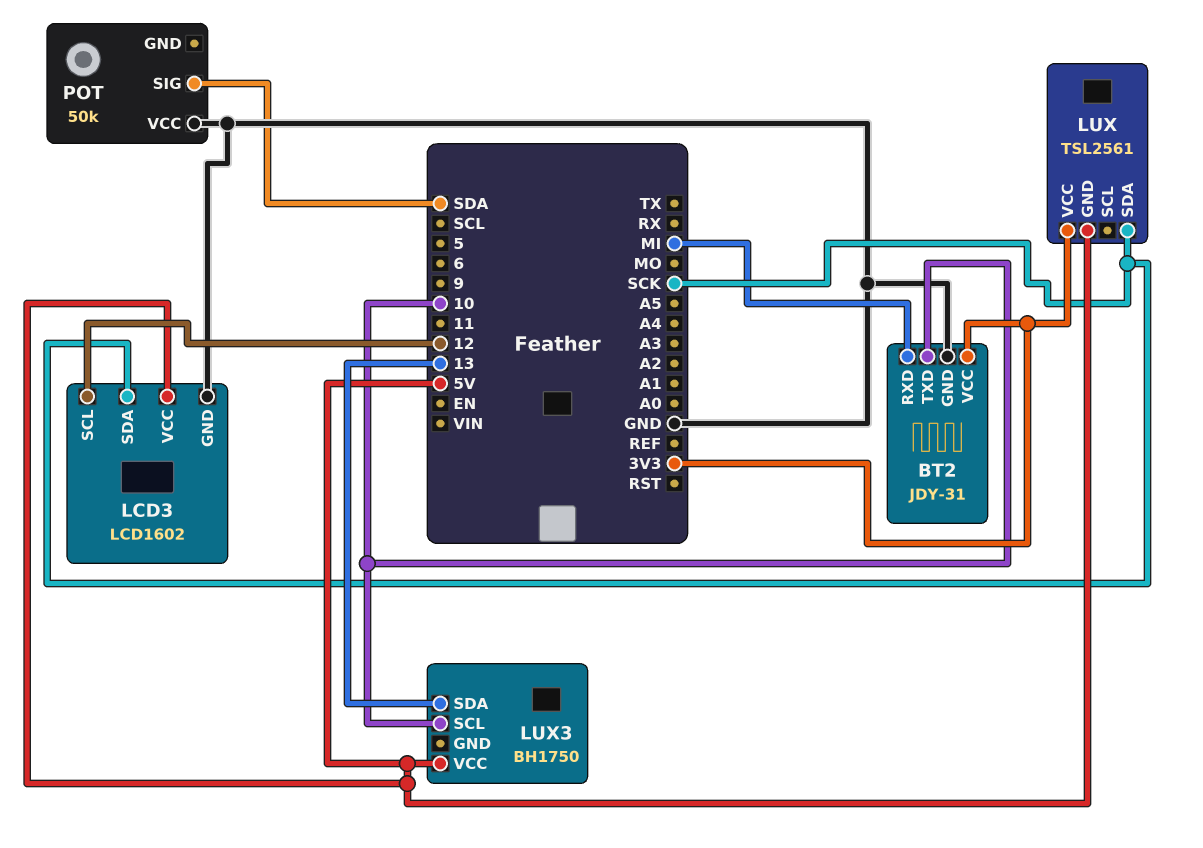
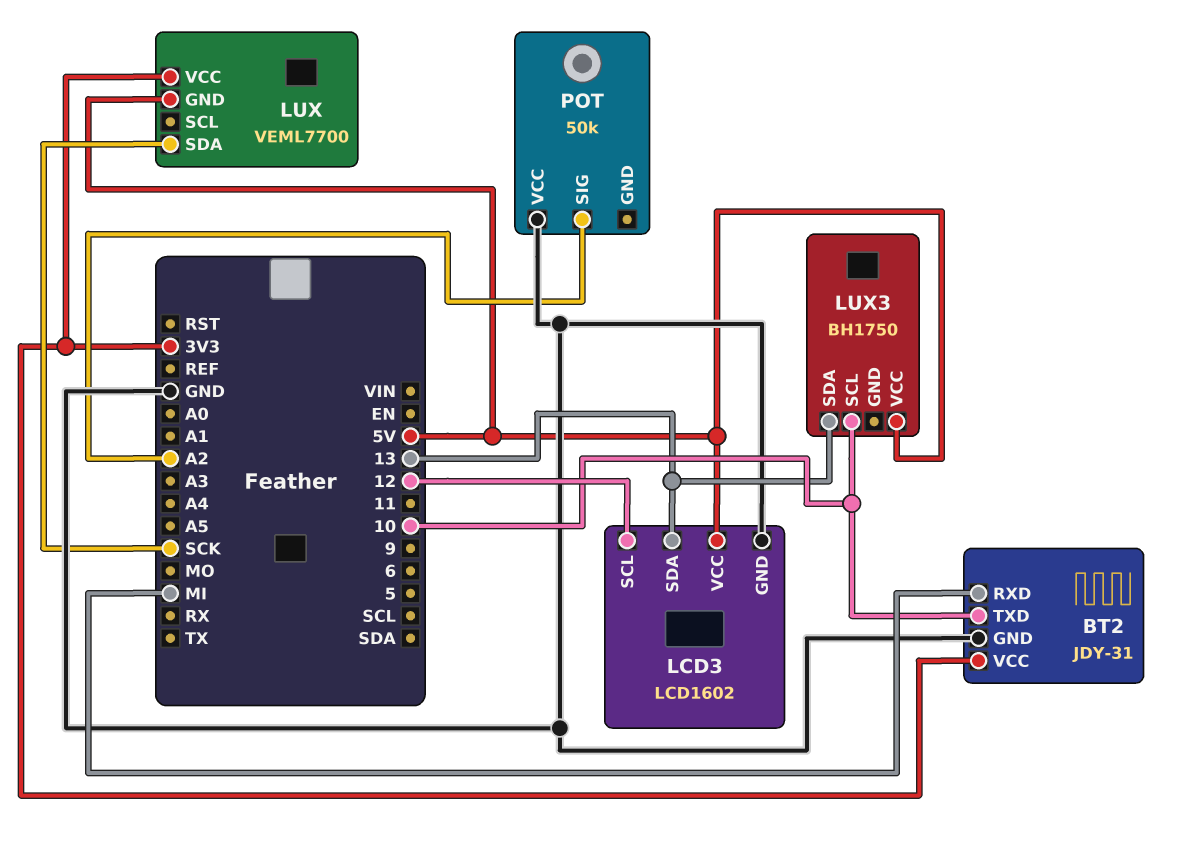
LCD3 pin SDA: SCK -> 13
LUX: TSL2561 -> VEML7700
POT pin SIG: SDA -> A2

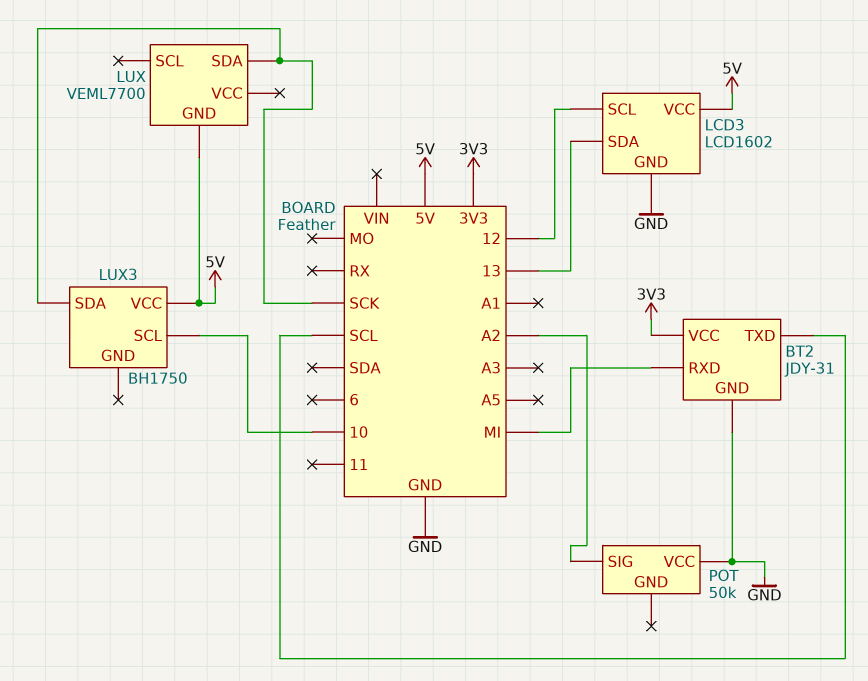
BT2 pin TXD: 10 -> SCL
LUX pin VCC: 3V3 -> none
LUX3 pin SDA: 13 -> SCK

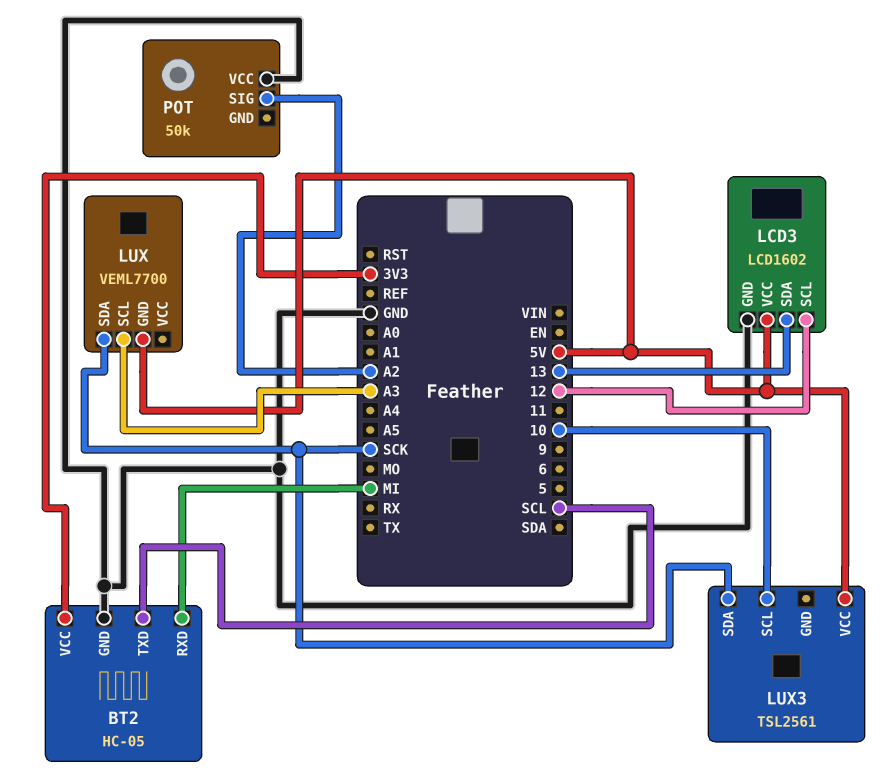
BT2: JDY-31 -> HC-05
LUX pin SCL: none -> A3
LUX3: BH1750 -> TSL2561

